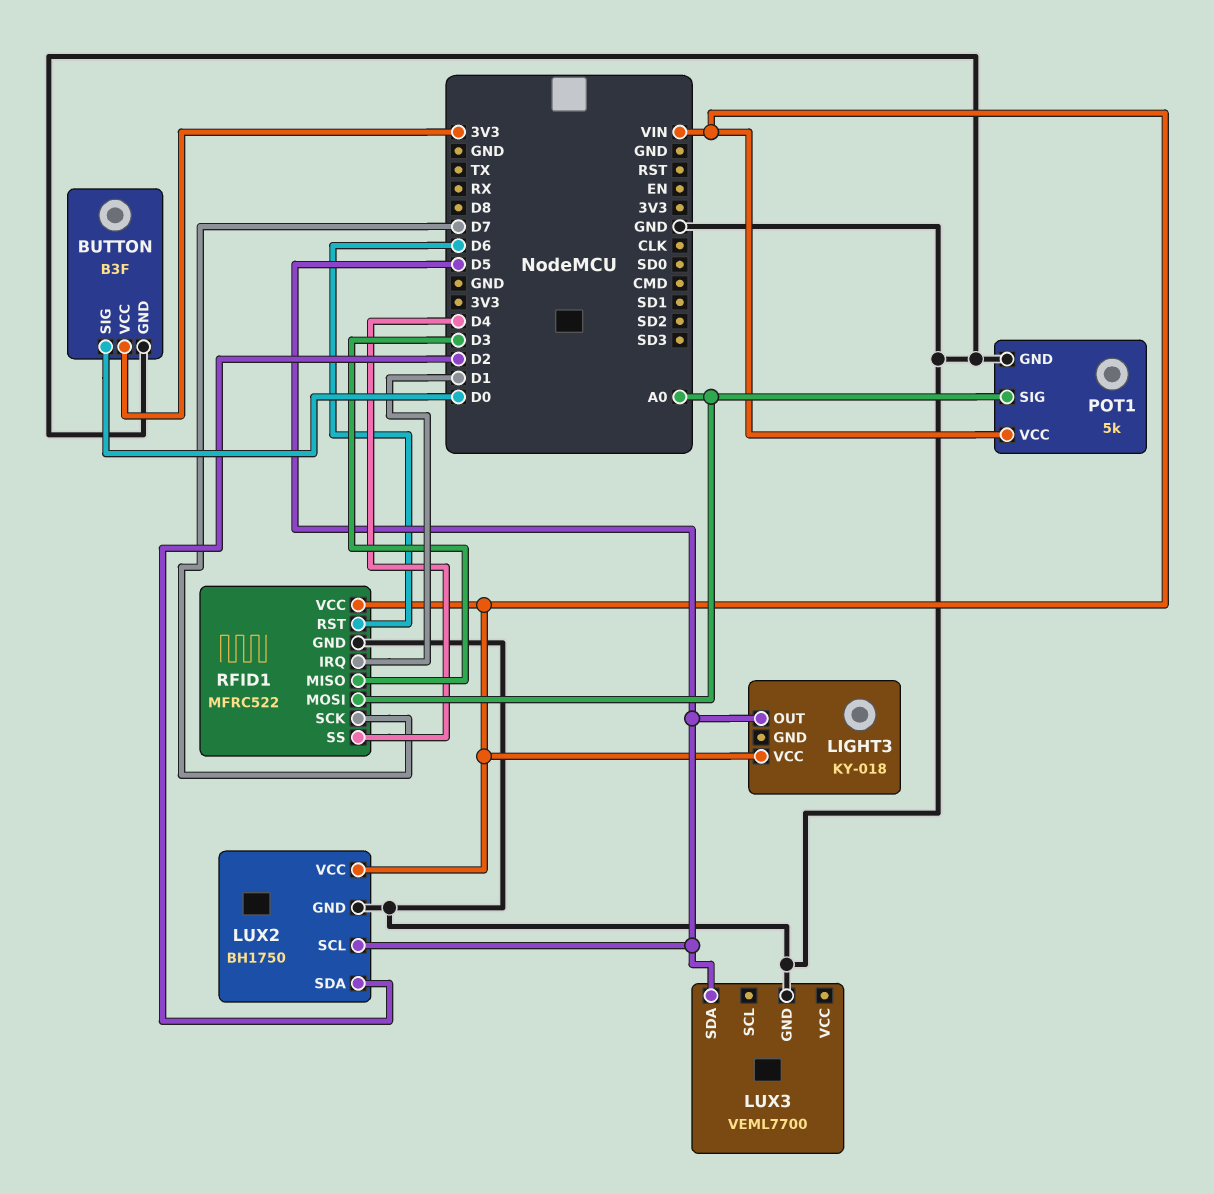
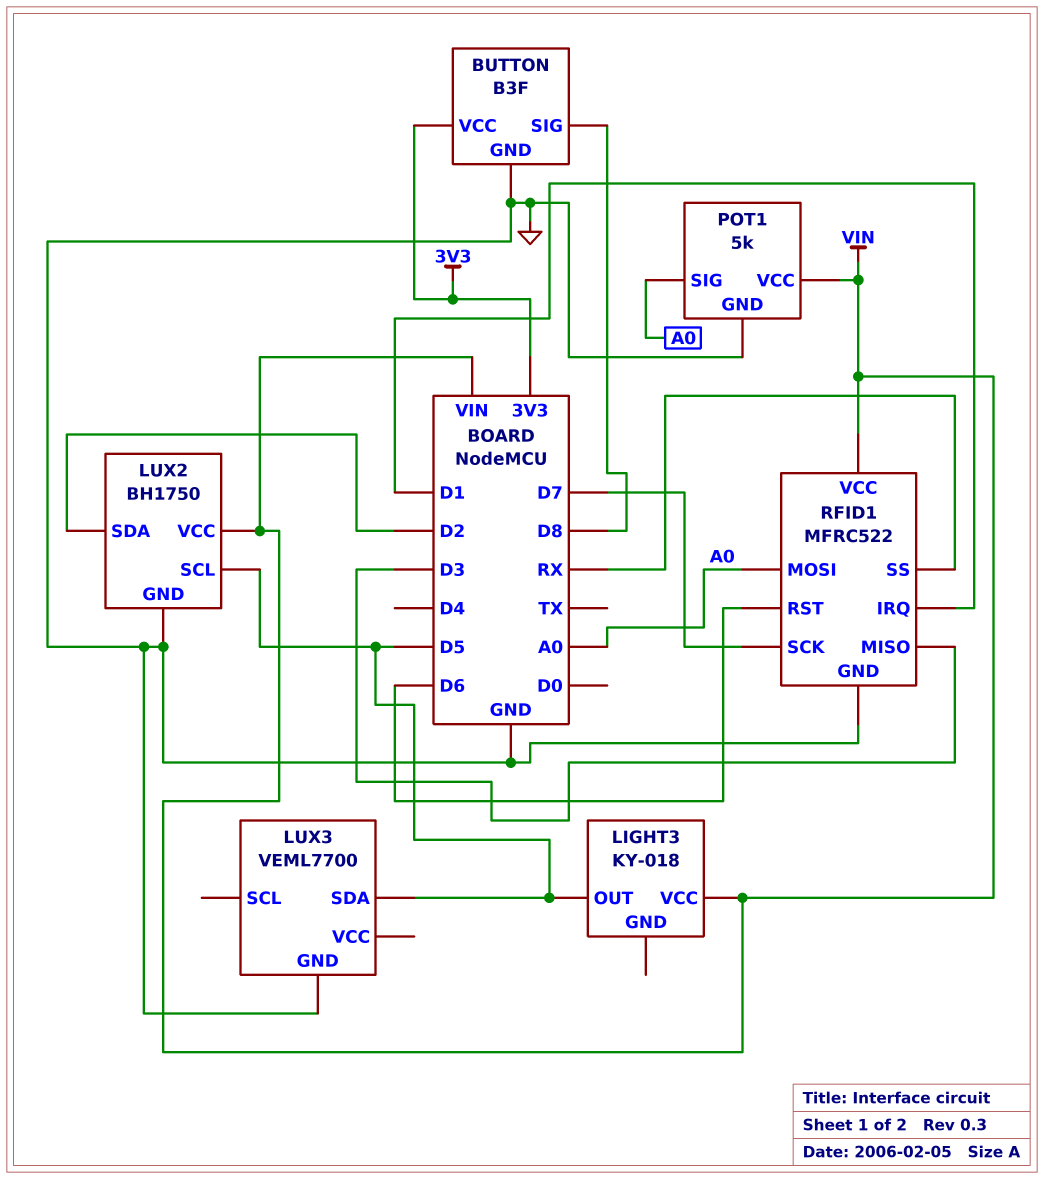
BUTTON pin SIG: D0 -> D8
RFID1 pin SS: D4 -> RX

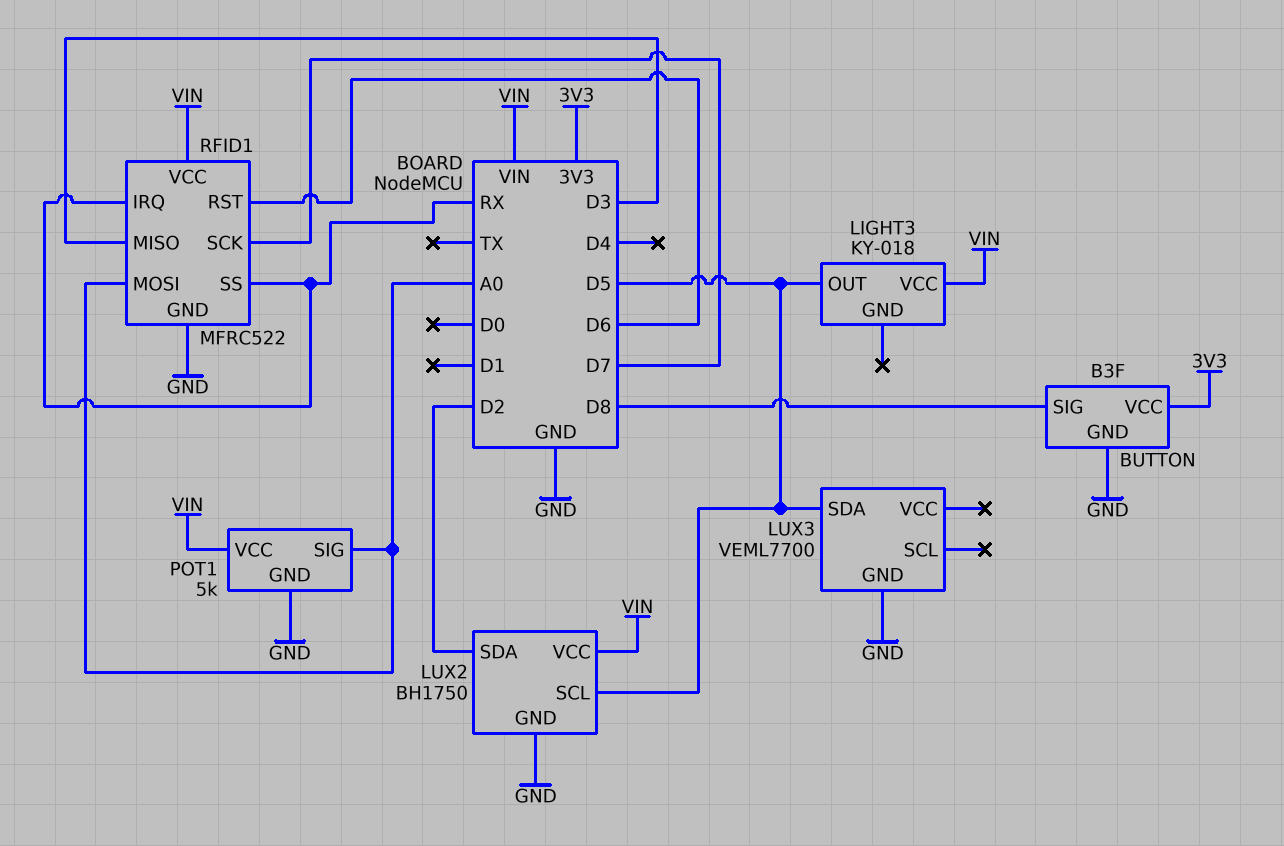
RFID1 pin IRQ: D1 -> RX

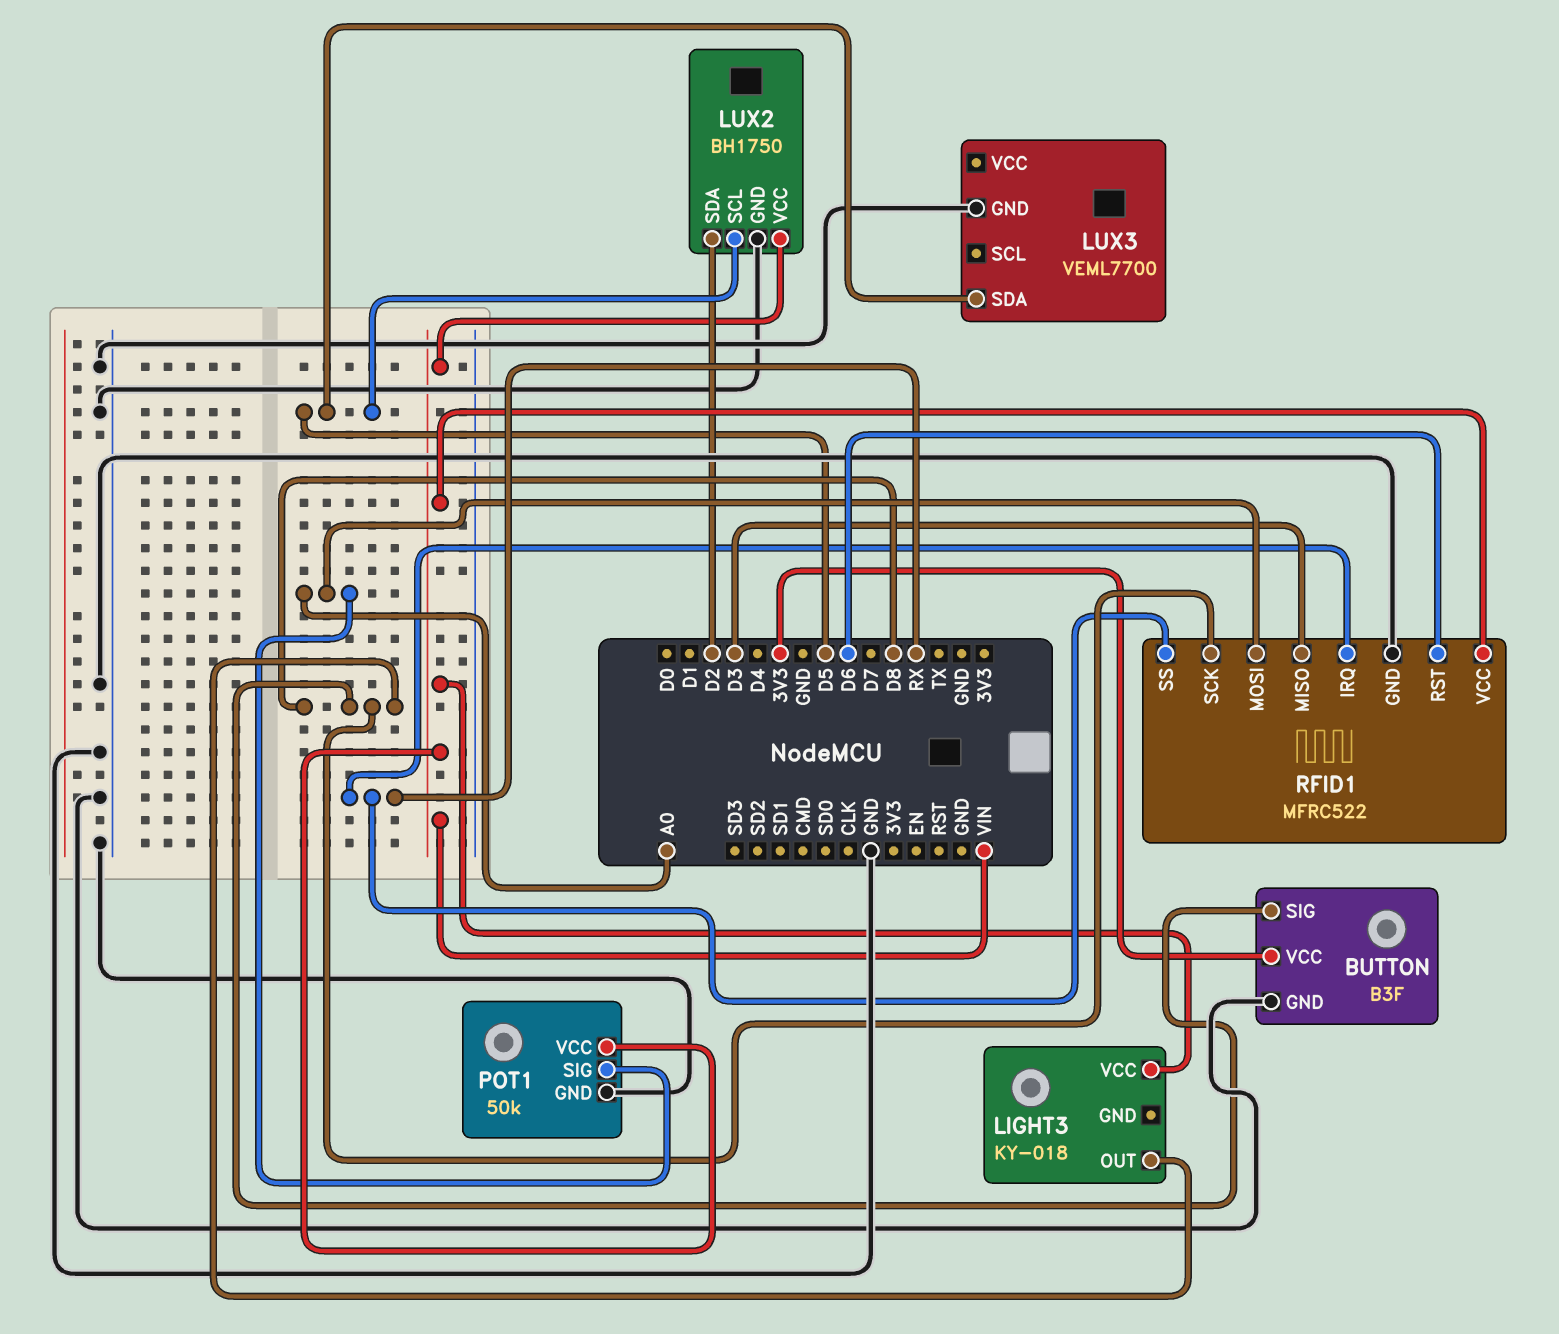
LIGHT3 pin OUT: D5 -> D8
POT1: 5k -> 50k
RFID1 pin SCK: D7 -> D8

